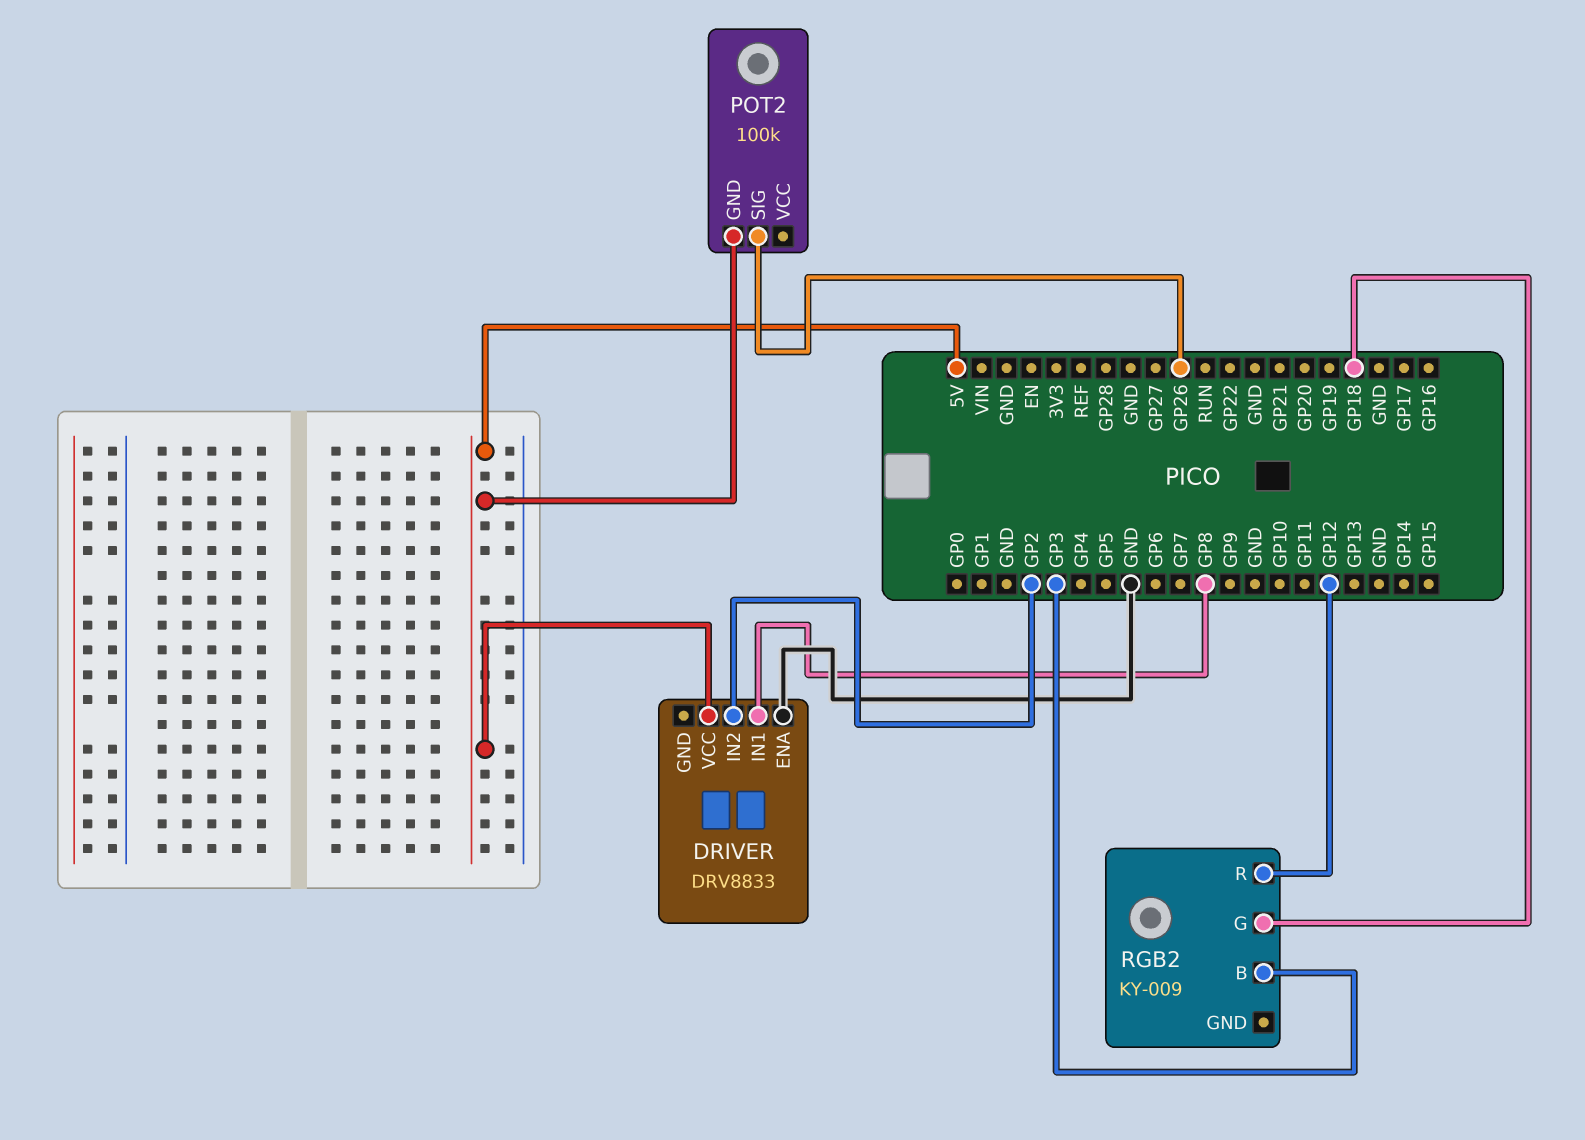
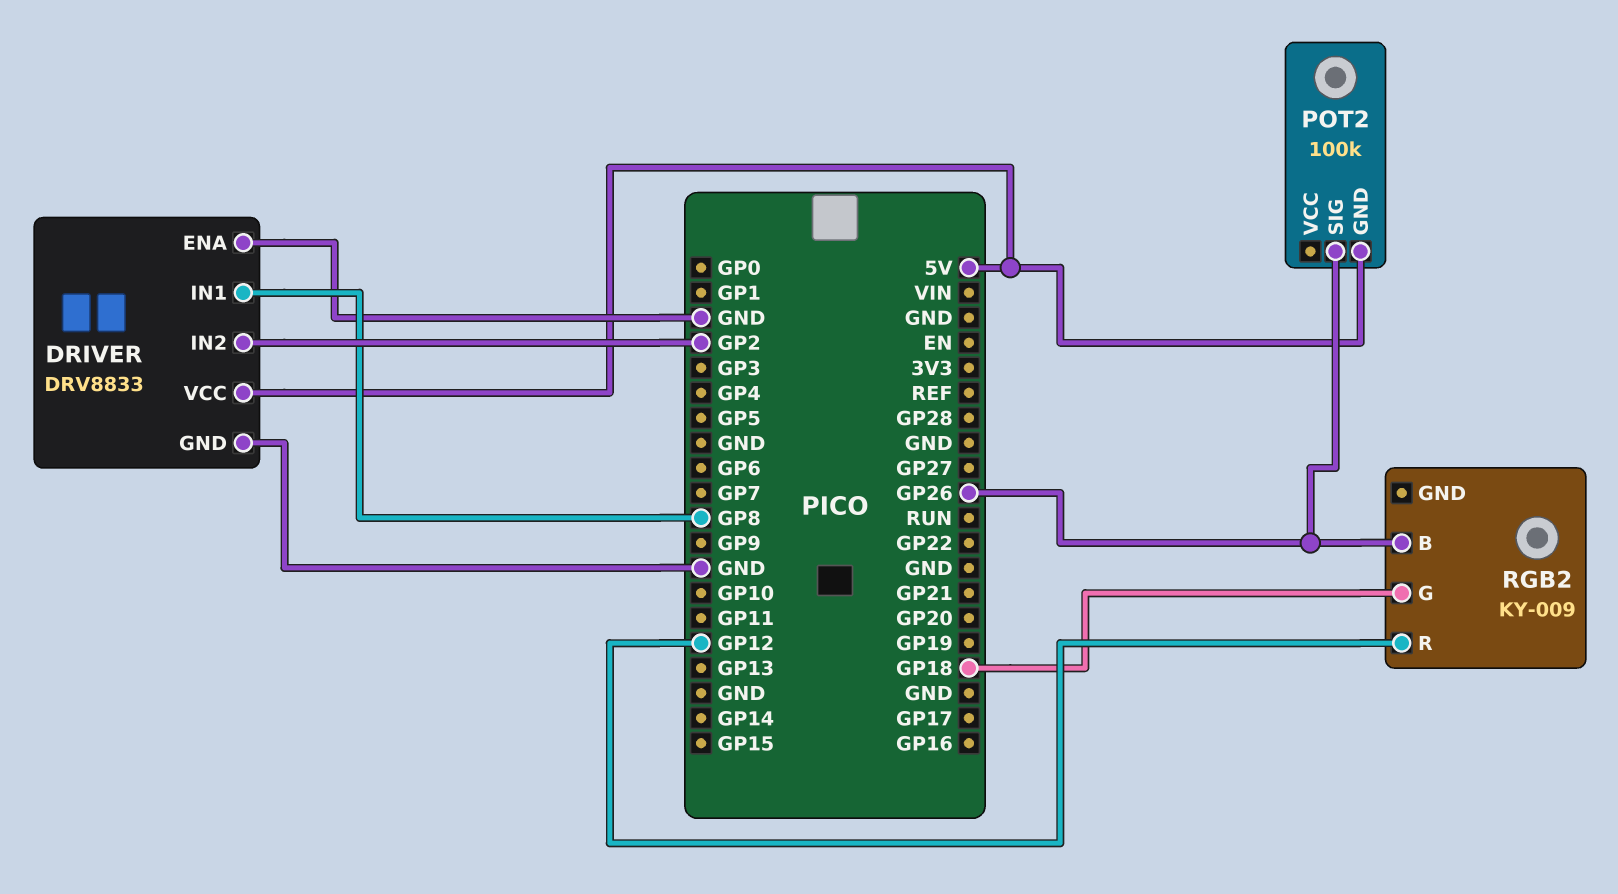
DRIVER pin GND: none -> GND
RGB2 pin B: GP3 -> GP26

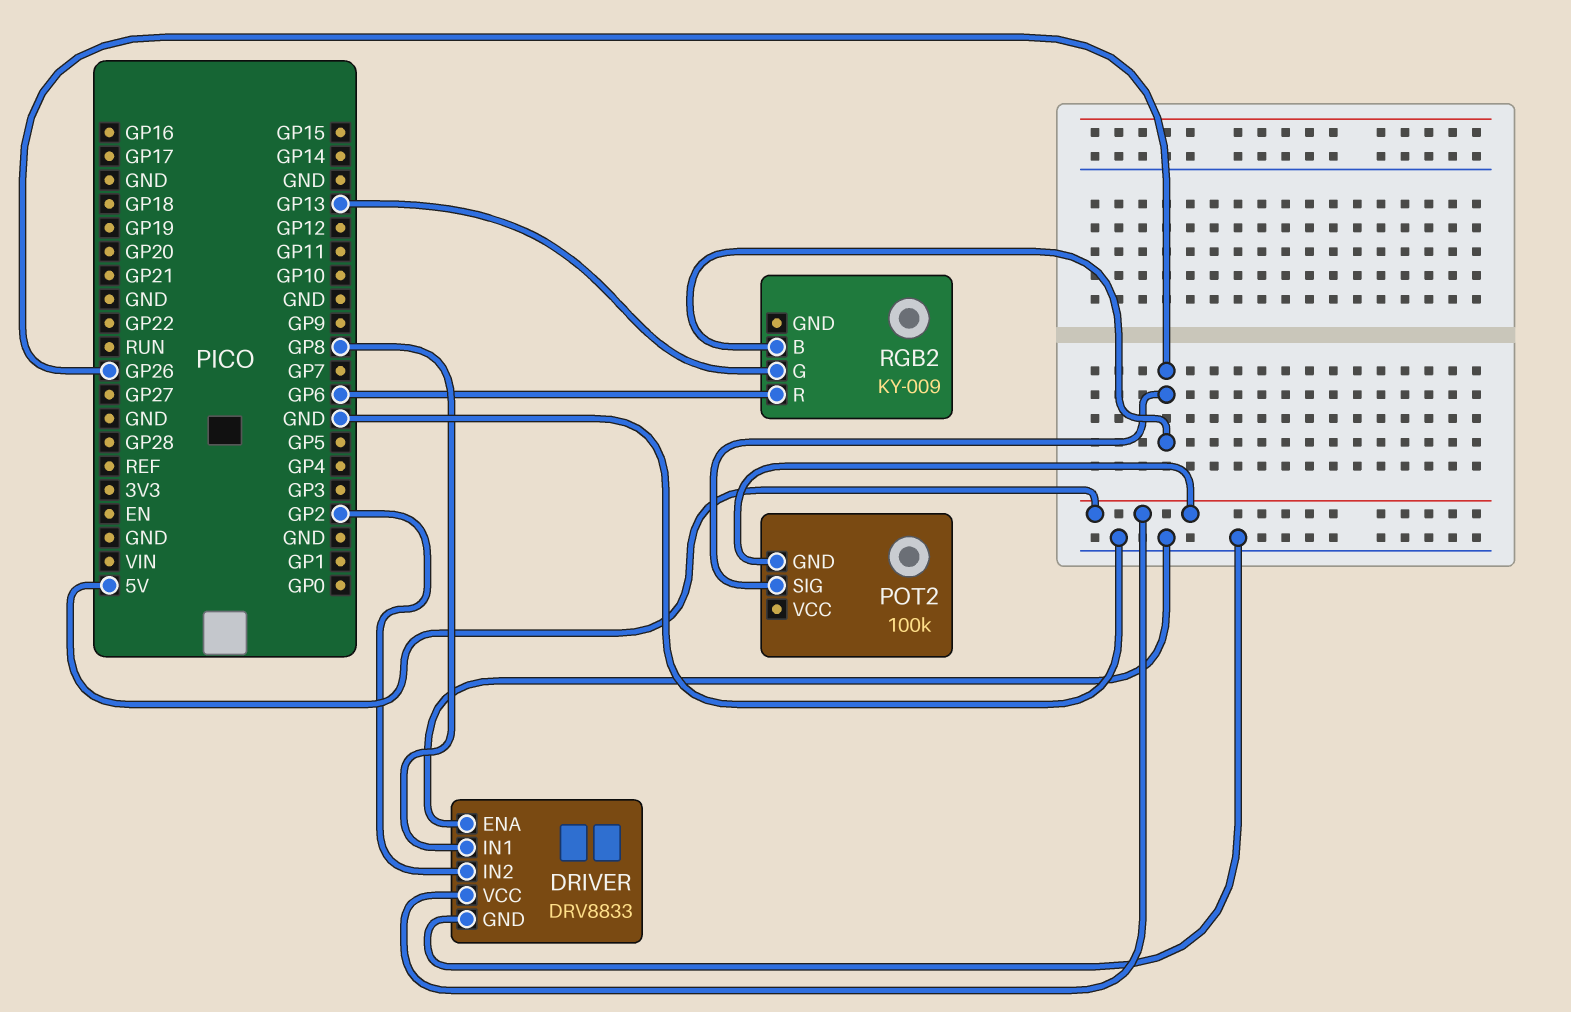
RGB2 pin G: GP18 -> GP13
RGB2 pin R: GP12 -> GP6

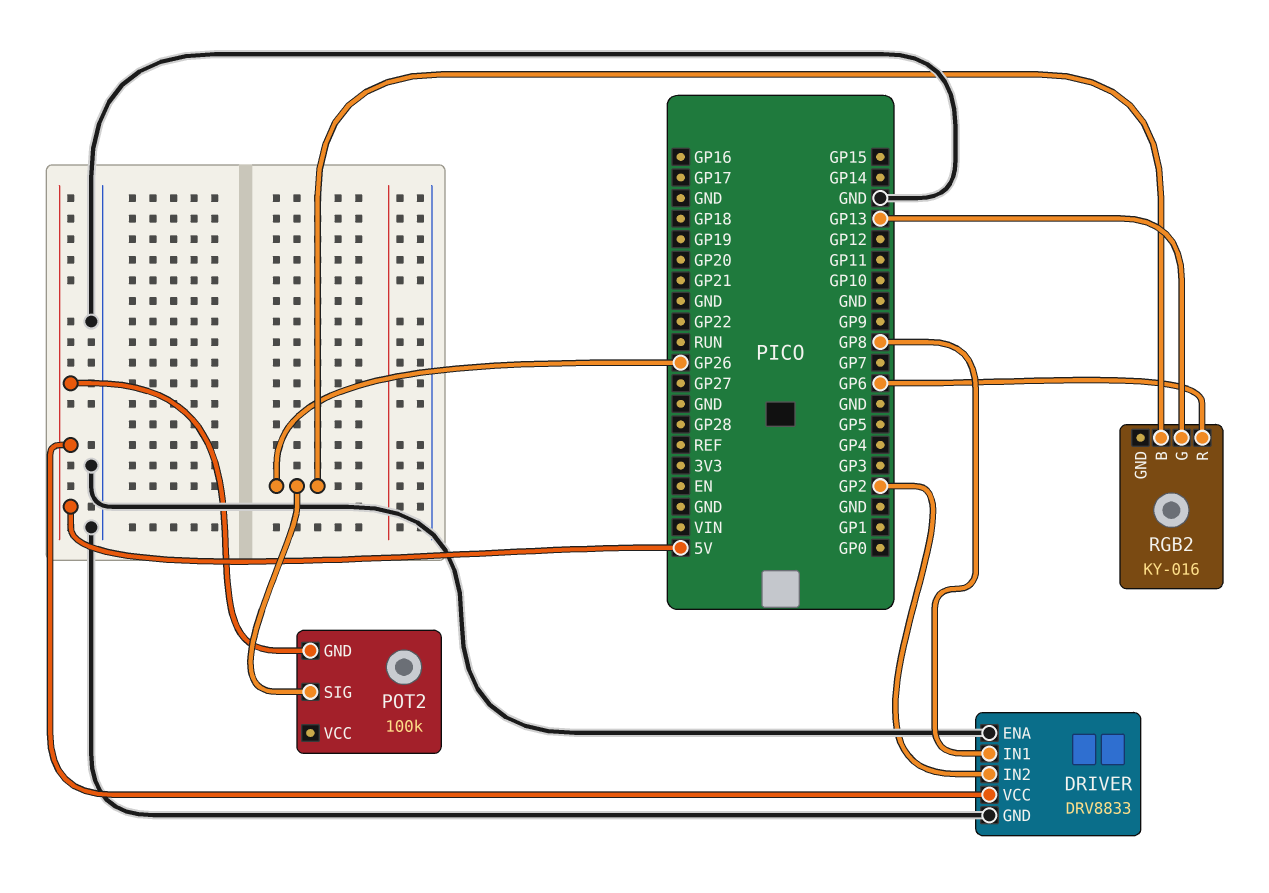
RGB2: KY-009 -> KY-016

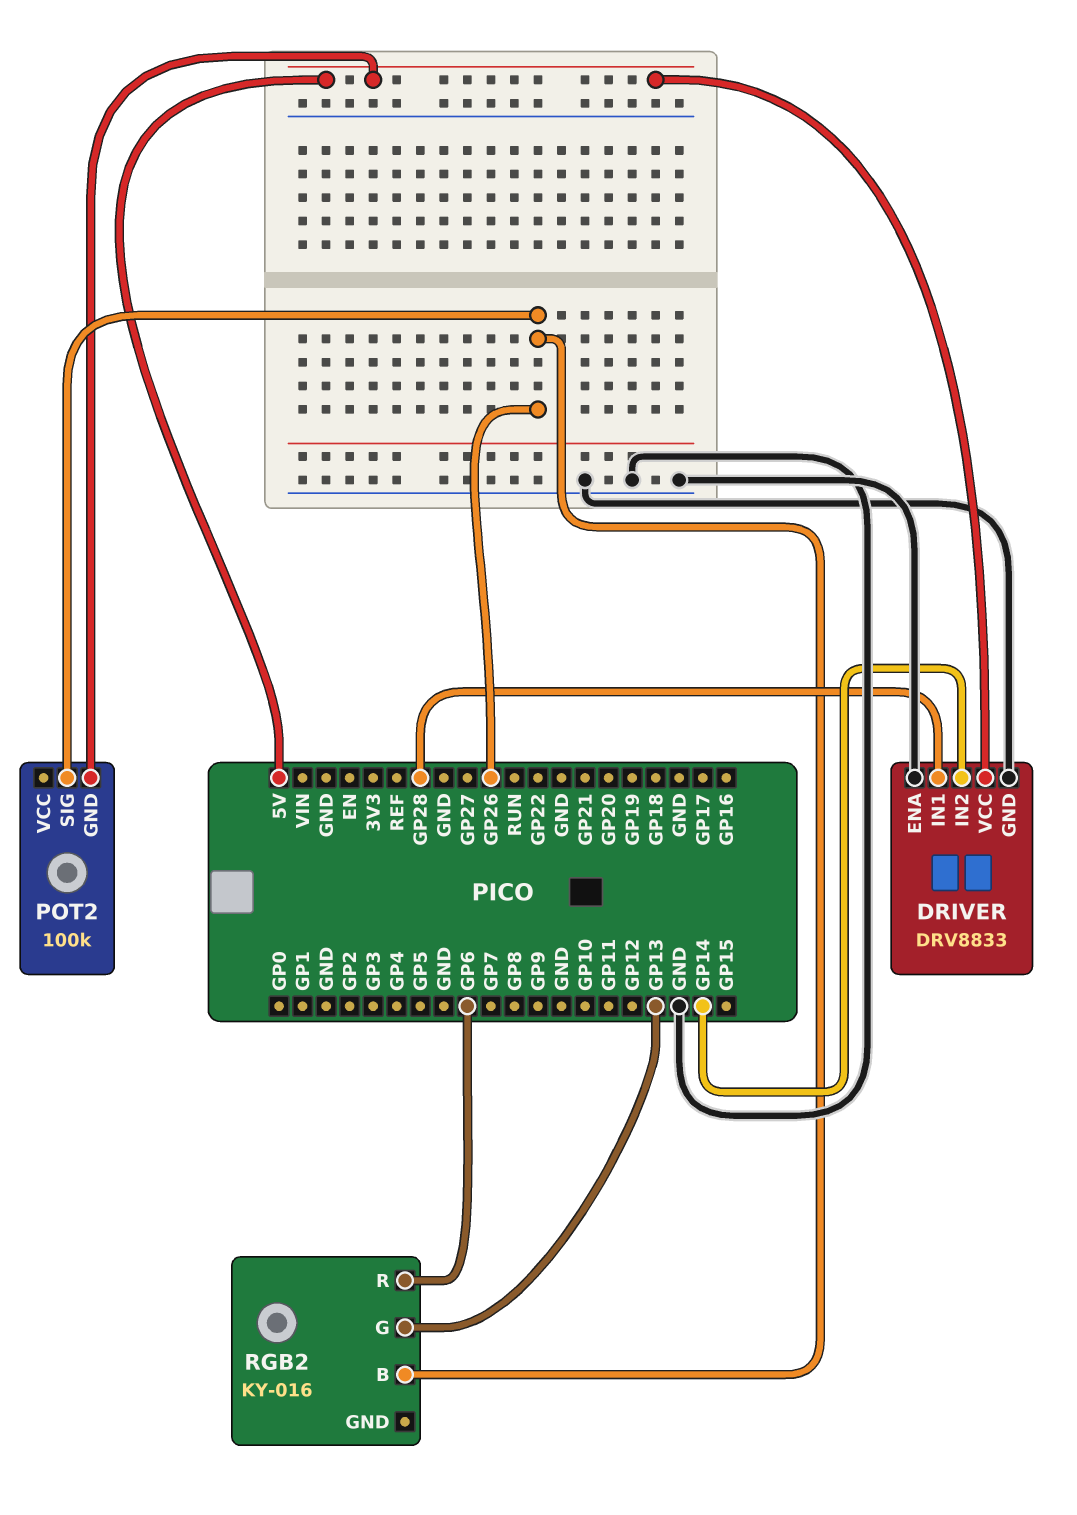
DRIVER pin IN1: GP8 -> GP28
DRIVER pin IN2: GP2 -> GP14

